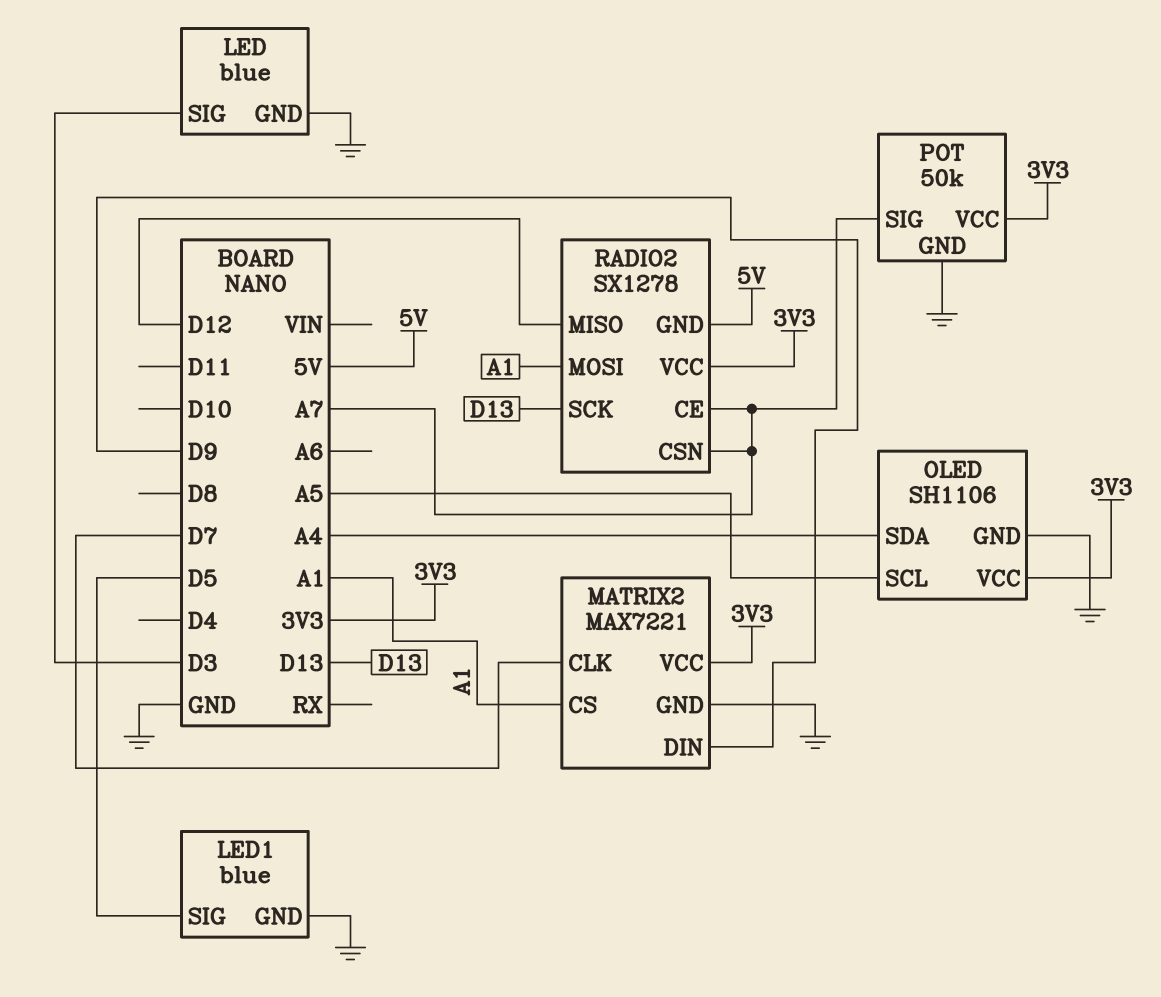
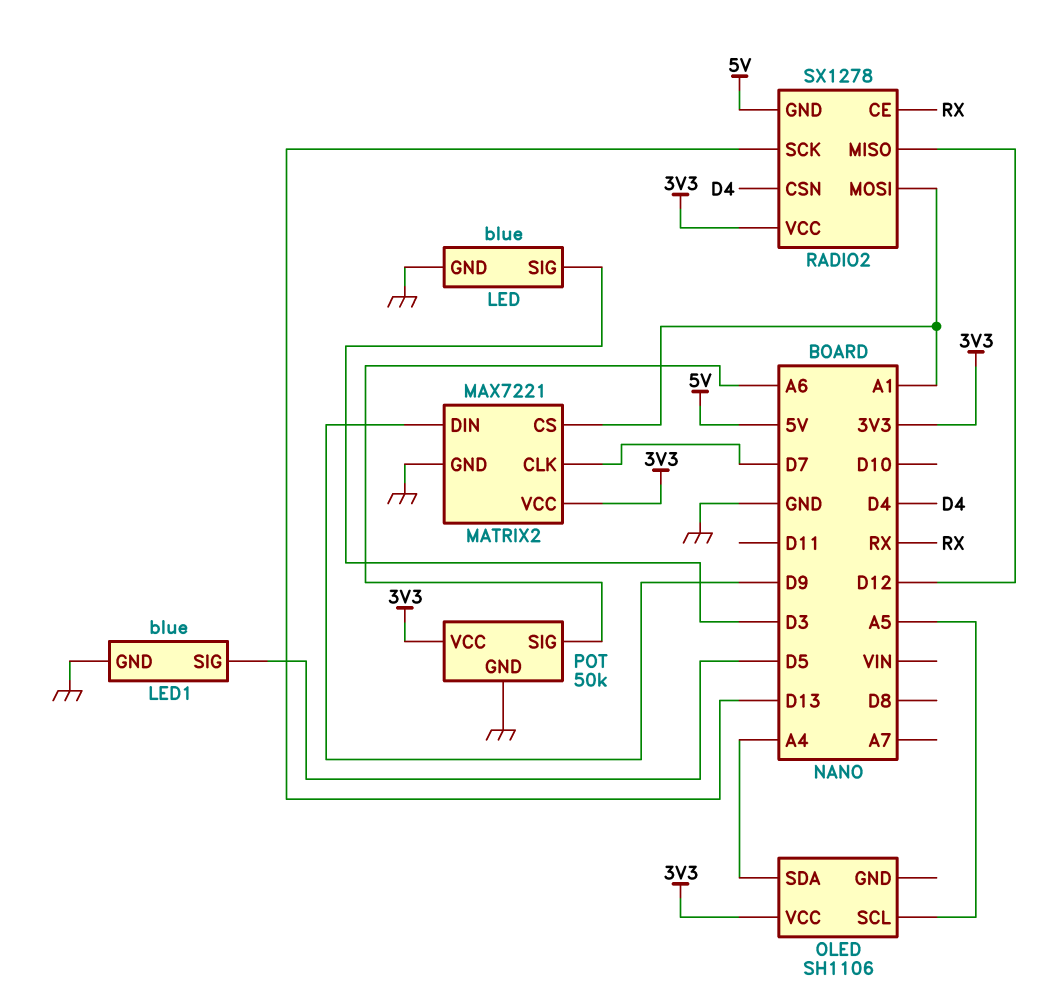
OLED pin GND: GND -> none
POT pin SIG: A7 -> A6
RADIO2 pin CE: A7 -> RX
RADIO2 pin CSN: A7 -> D4

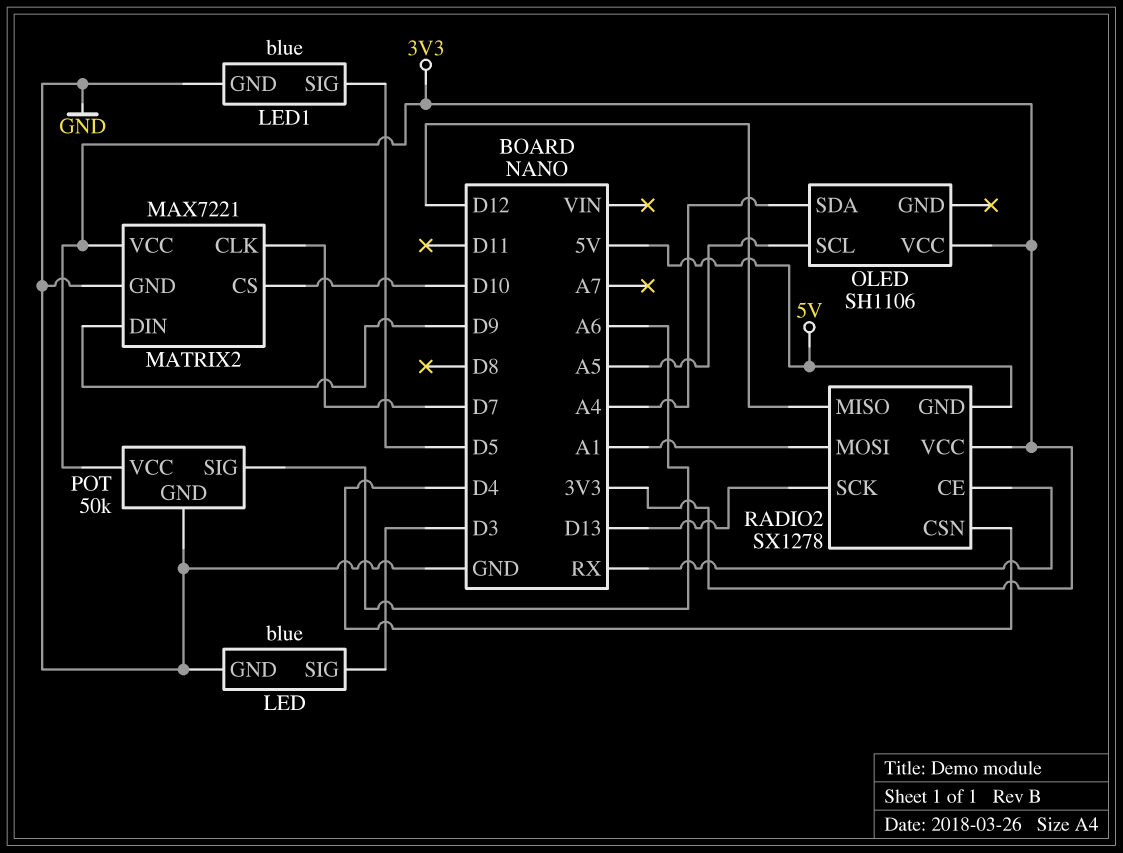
MATRIX2 pin CS: A1 -> D10

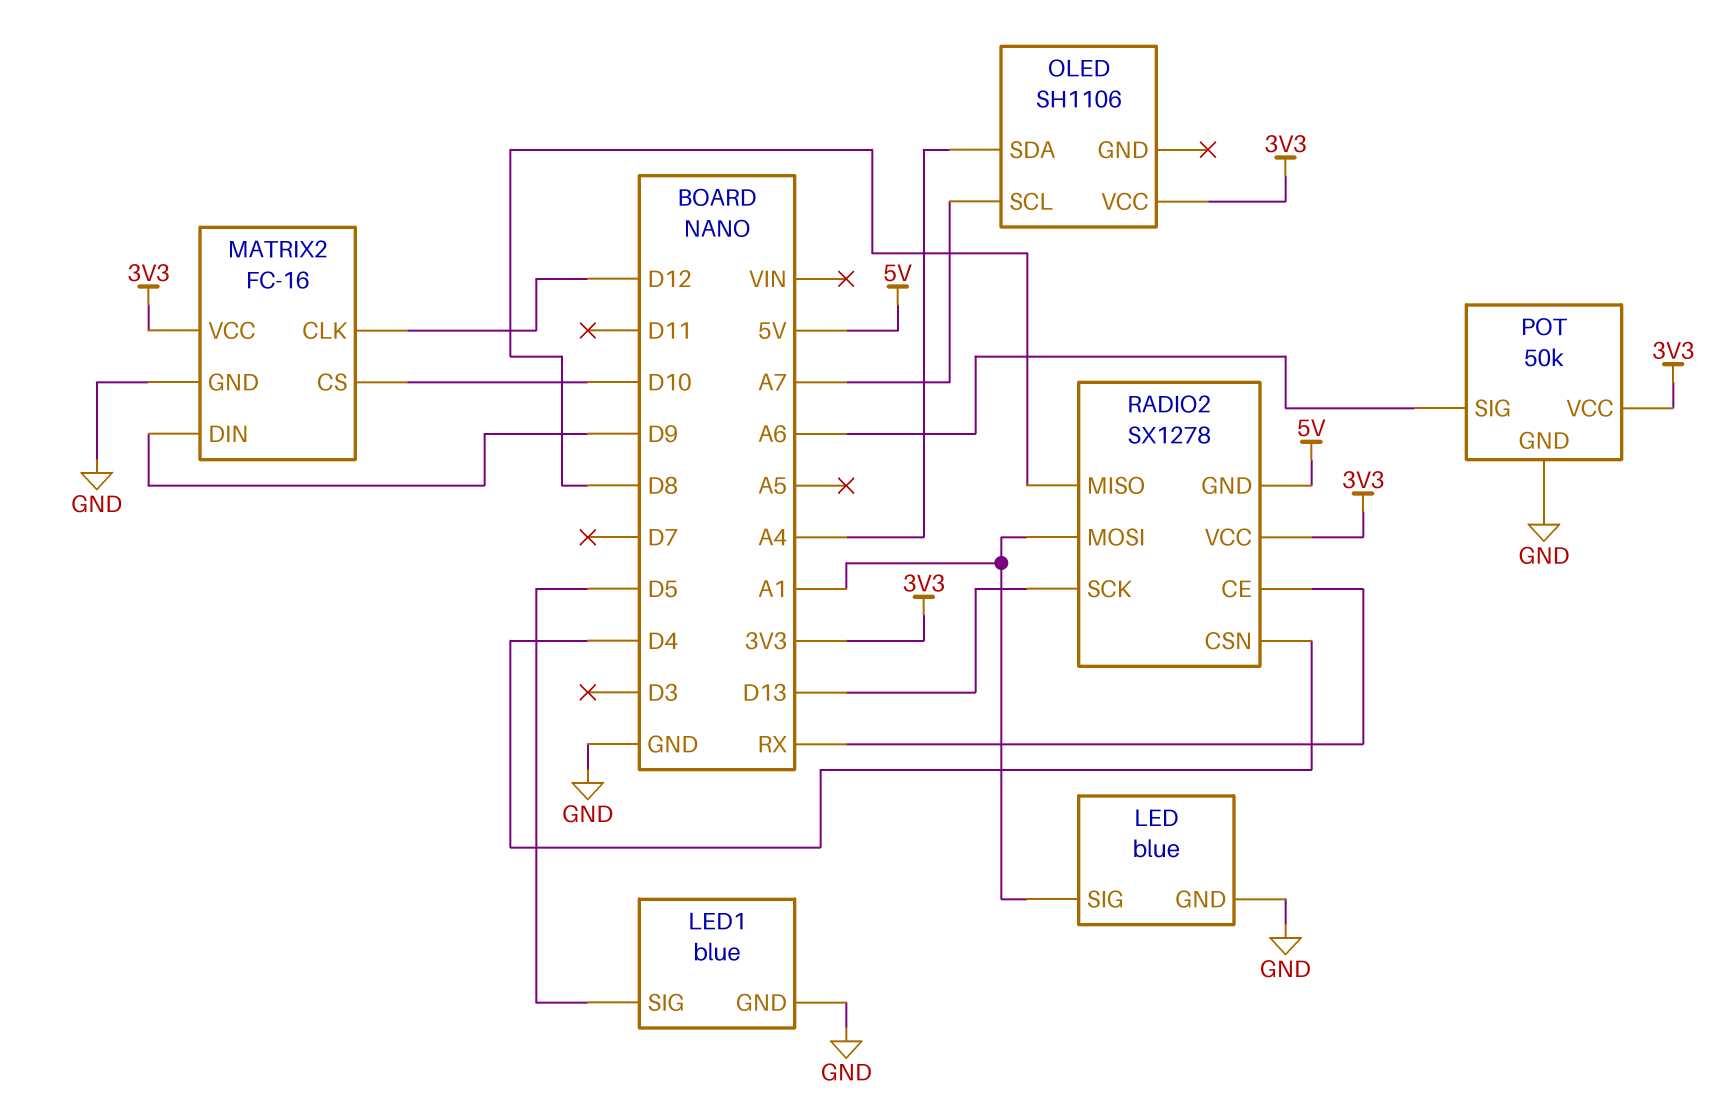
LED pin SIG: D3 -> A1
MATRIX2: MAX7221 -> FC-16
MATRIX2 pin CLK: D7 -> D12
OLED pin SCL: A5 -> A7
RADIO2 pin MISO: D12 -> D8

